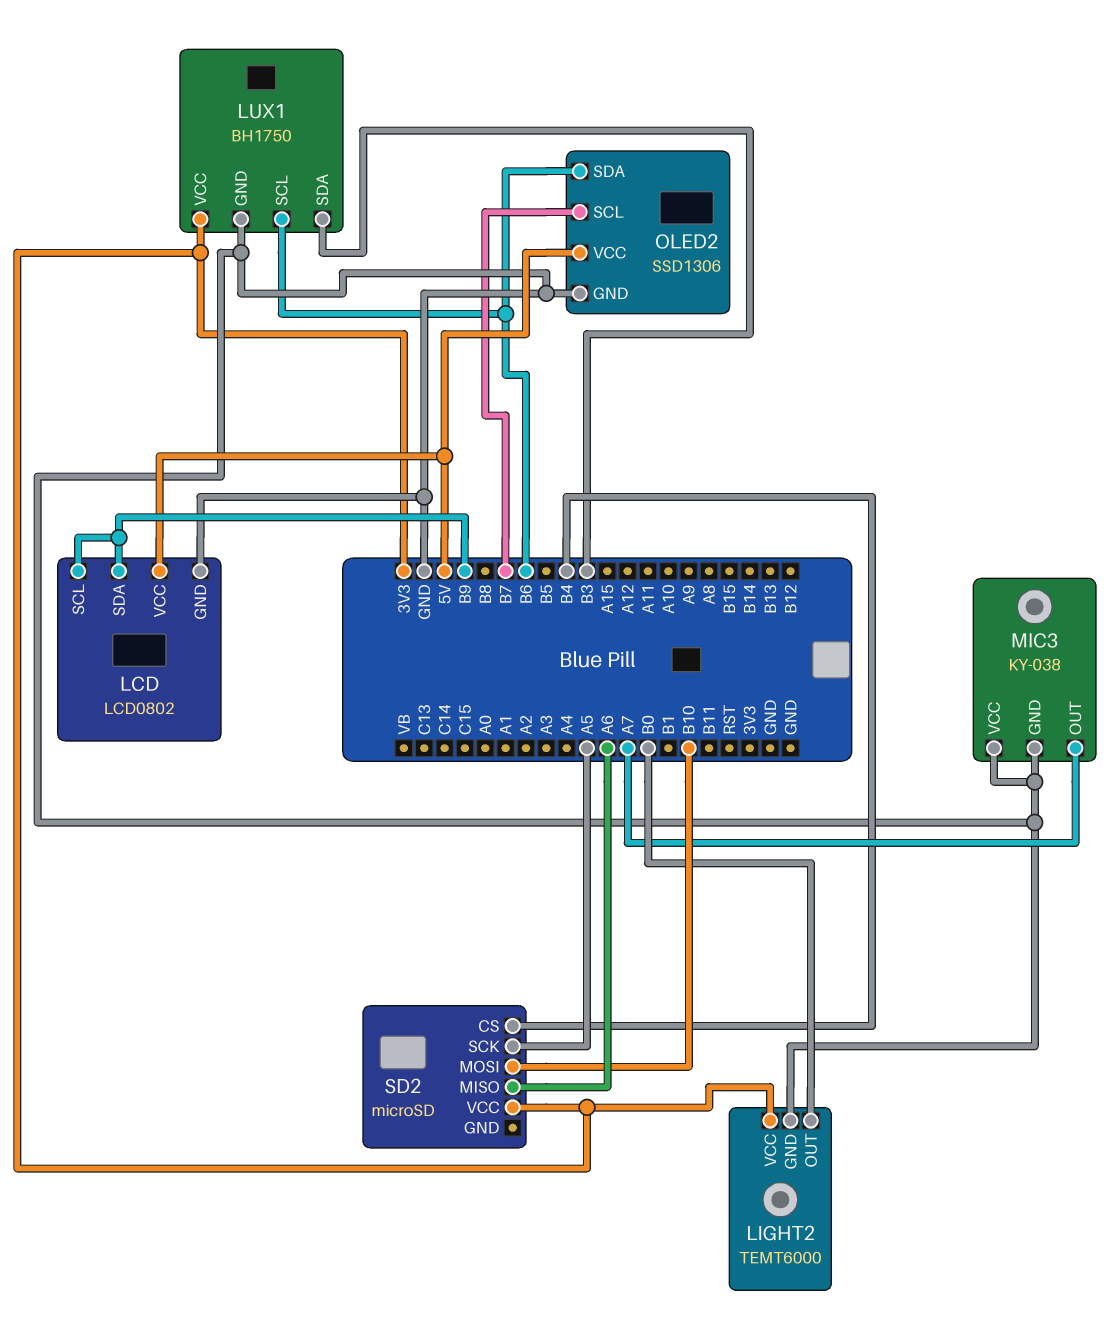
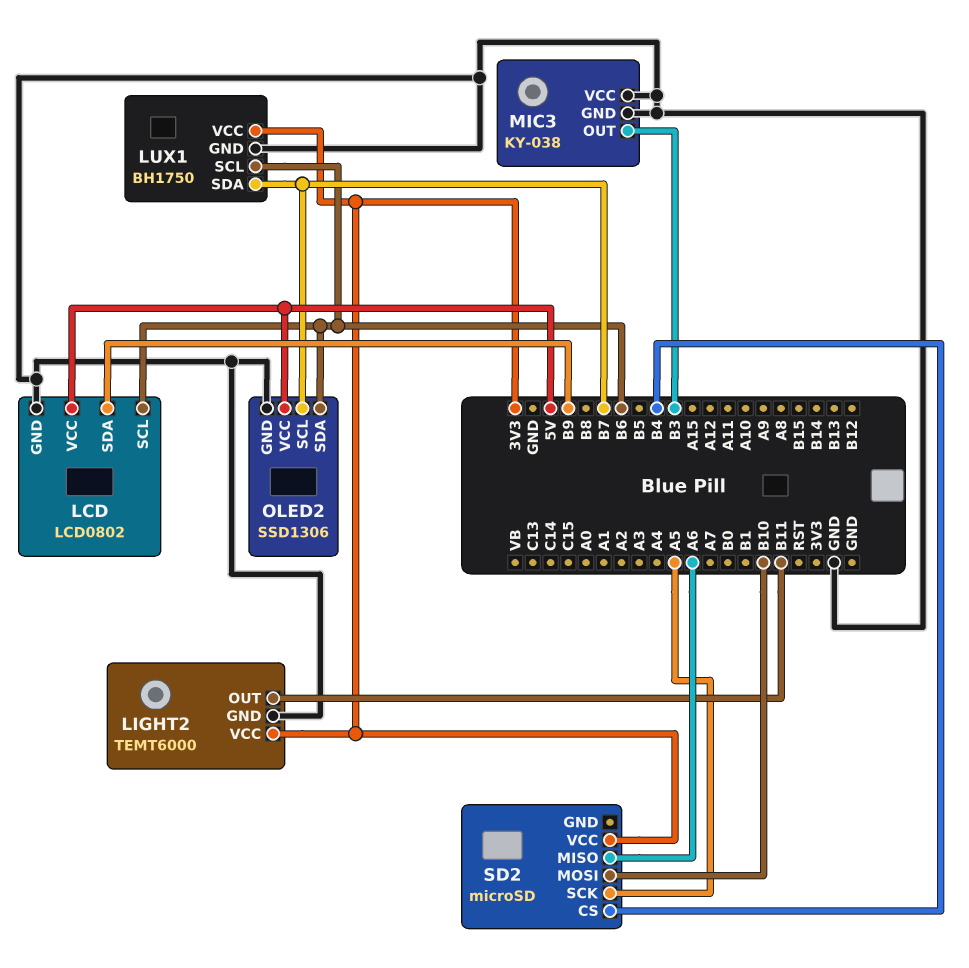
LCD pin SCL: B9 -> B6
LIGHT2 pin OUT: B0 -> B11
LUX1 pin SDA: B3 -> B7
MIC3 pin OUT: A7 -> B3

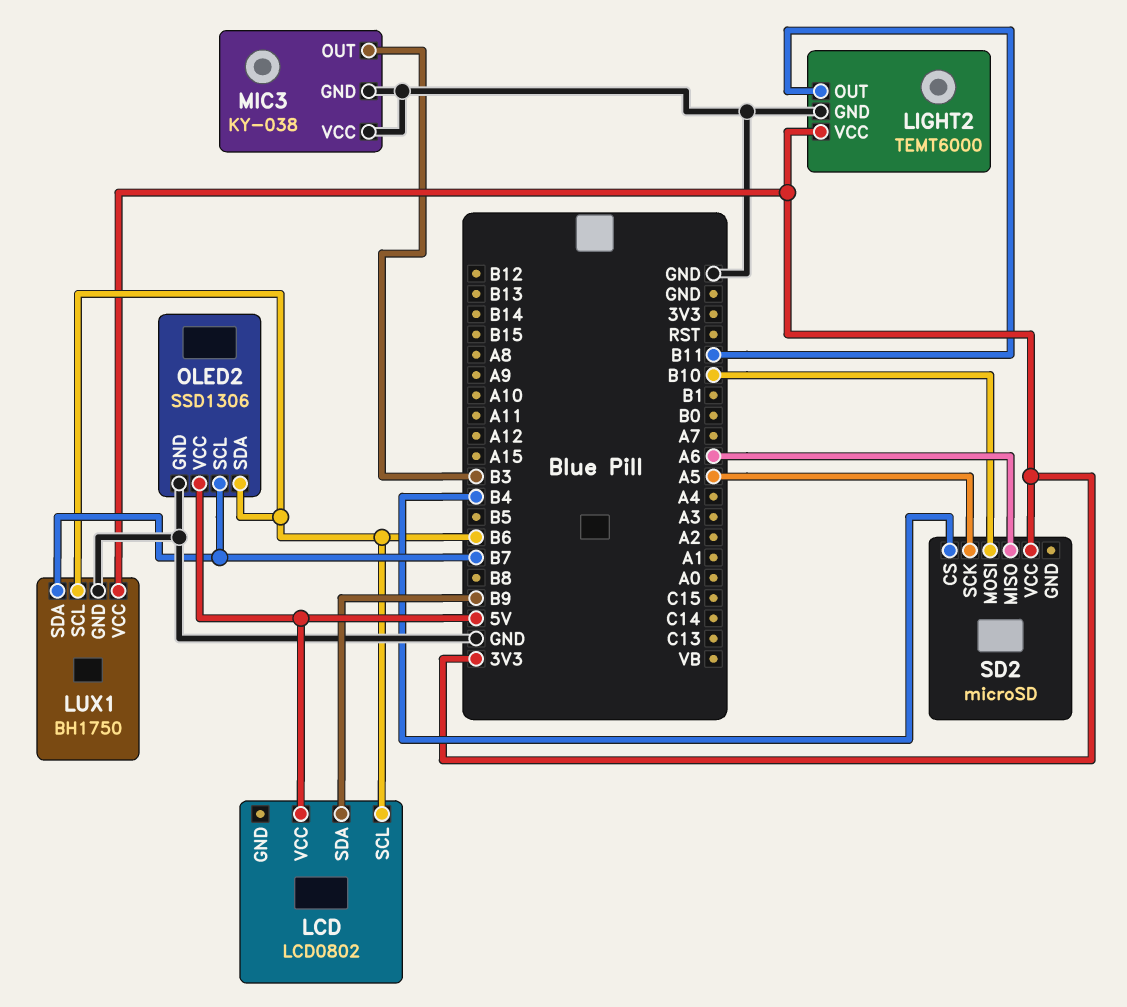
LCD pin GND: GND -> none

